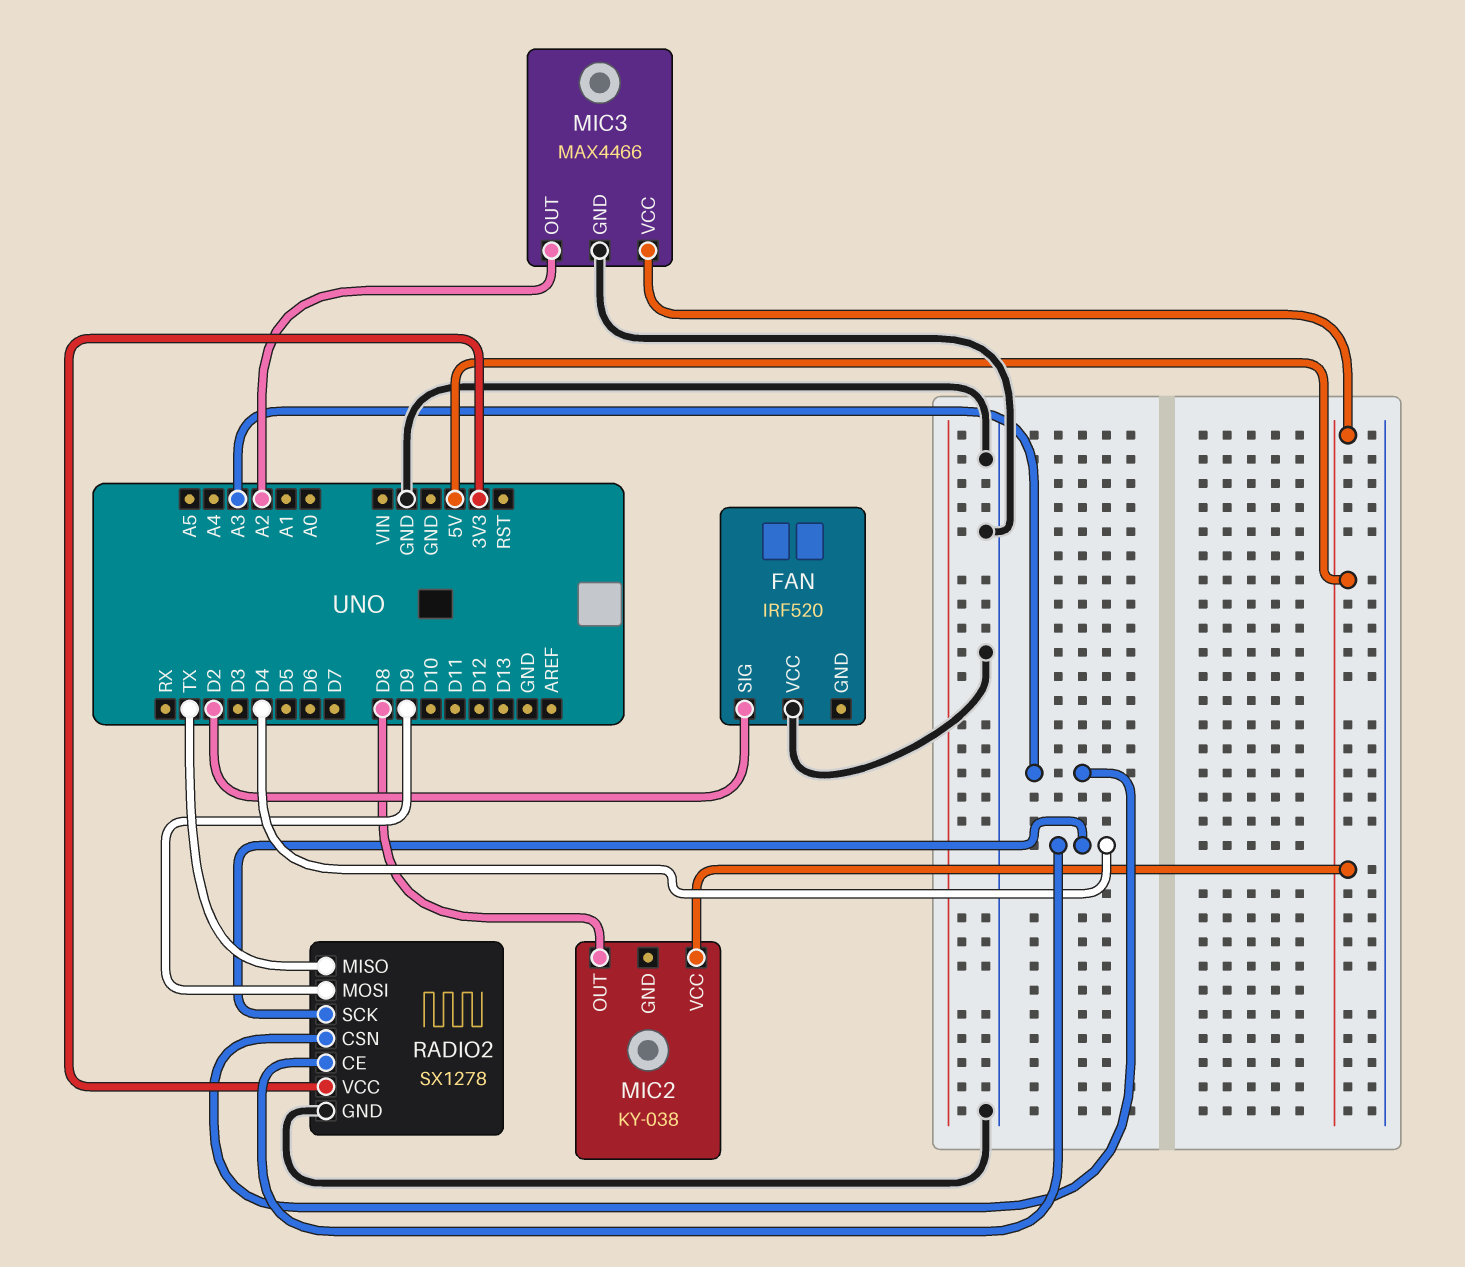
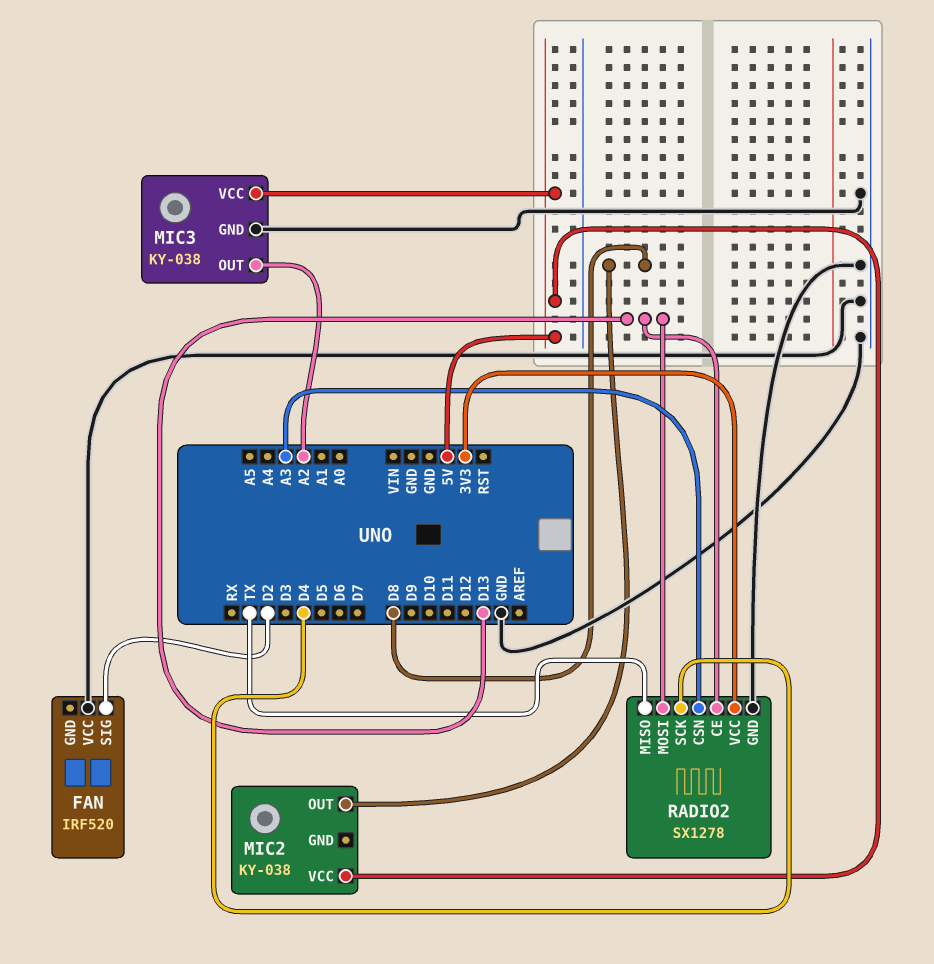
MIC3: MAX4466 -> KY-038
RADIO2 pin CE: D4 -> D13
RADIO2 pin MOSI: D9 -> D13

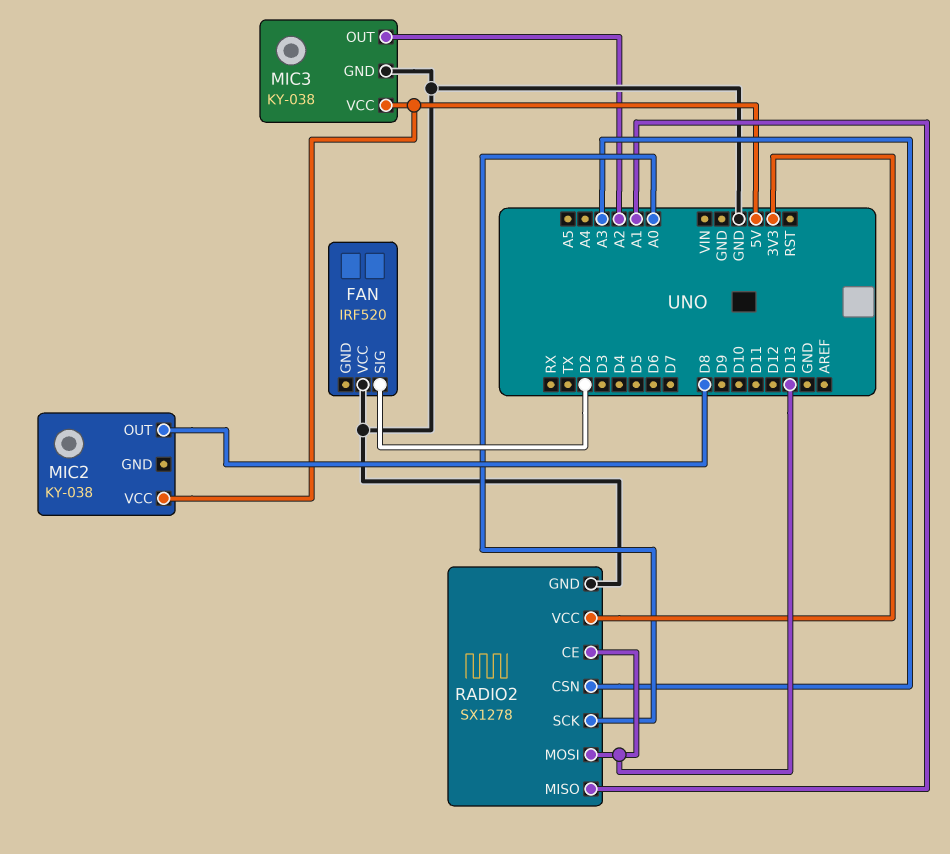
RADIO2 pin MISO: TX -> A1
RADIO2 pin SCK: D4 -> A0

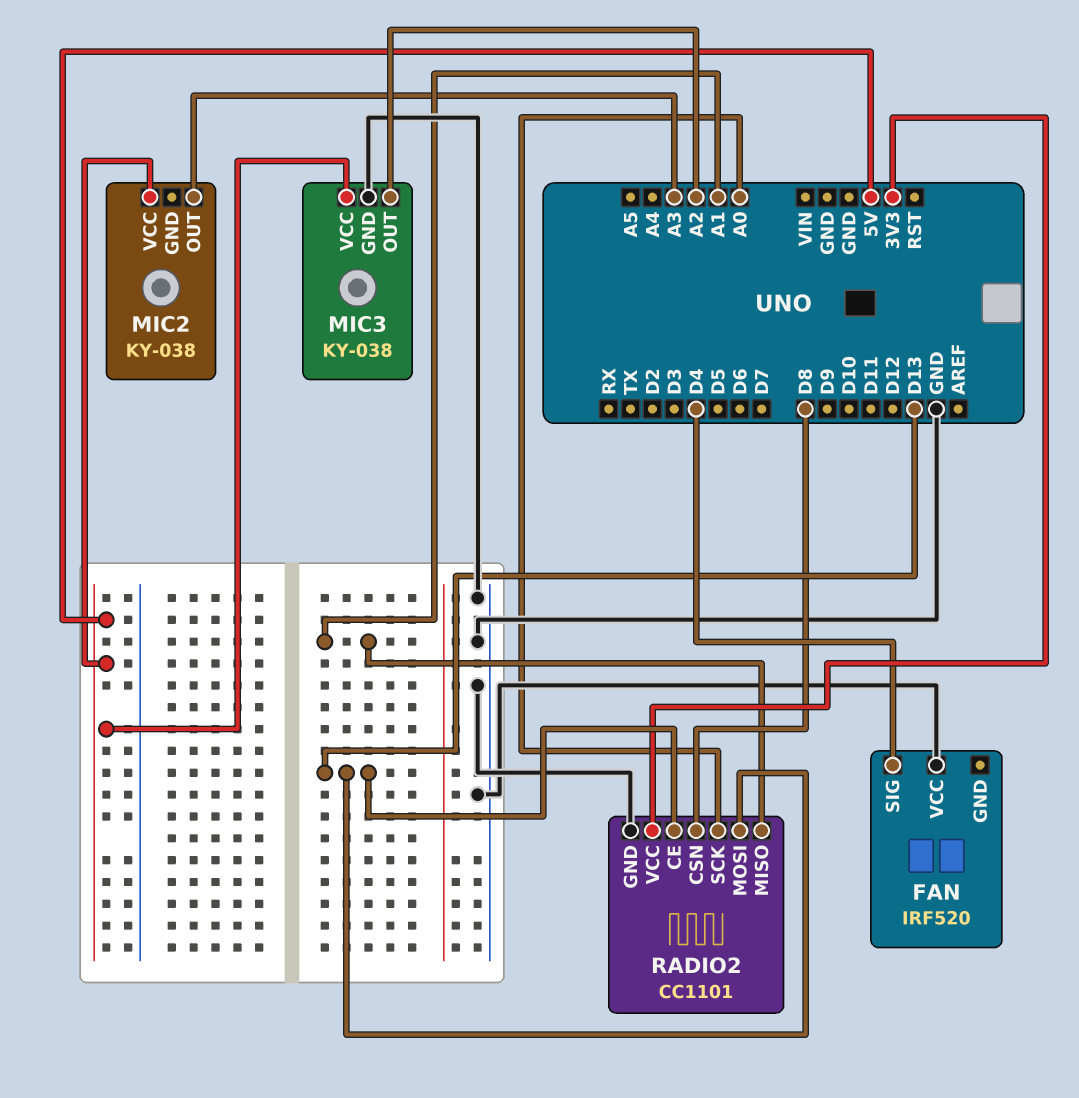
FAN pin SIG: D2 -> D4
MIC2 pin OUT: D8 -> A3
RADIO2: SX1278 -> CC1101
RADIO2 pin CSN: A3 -> D8

